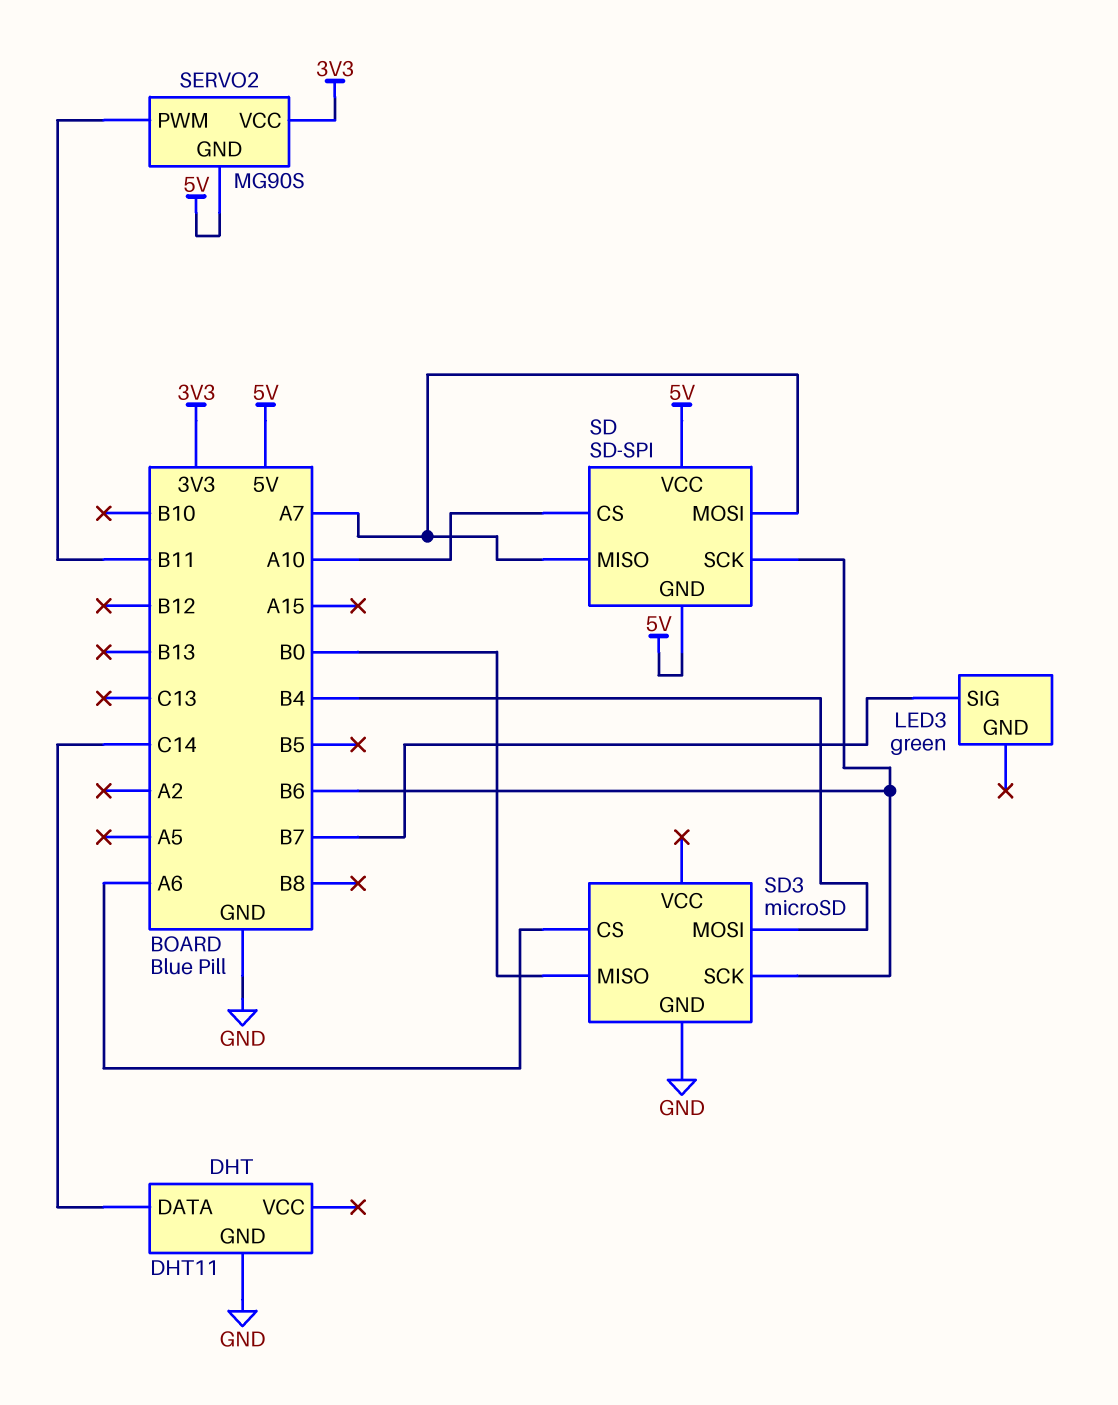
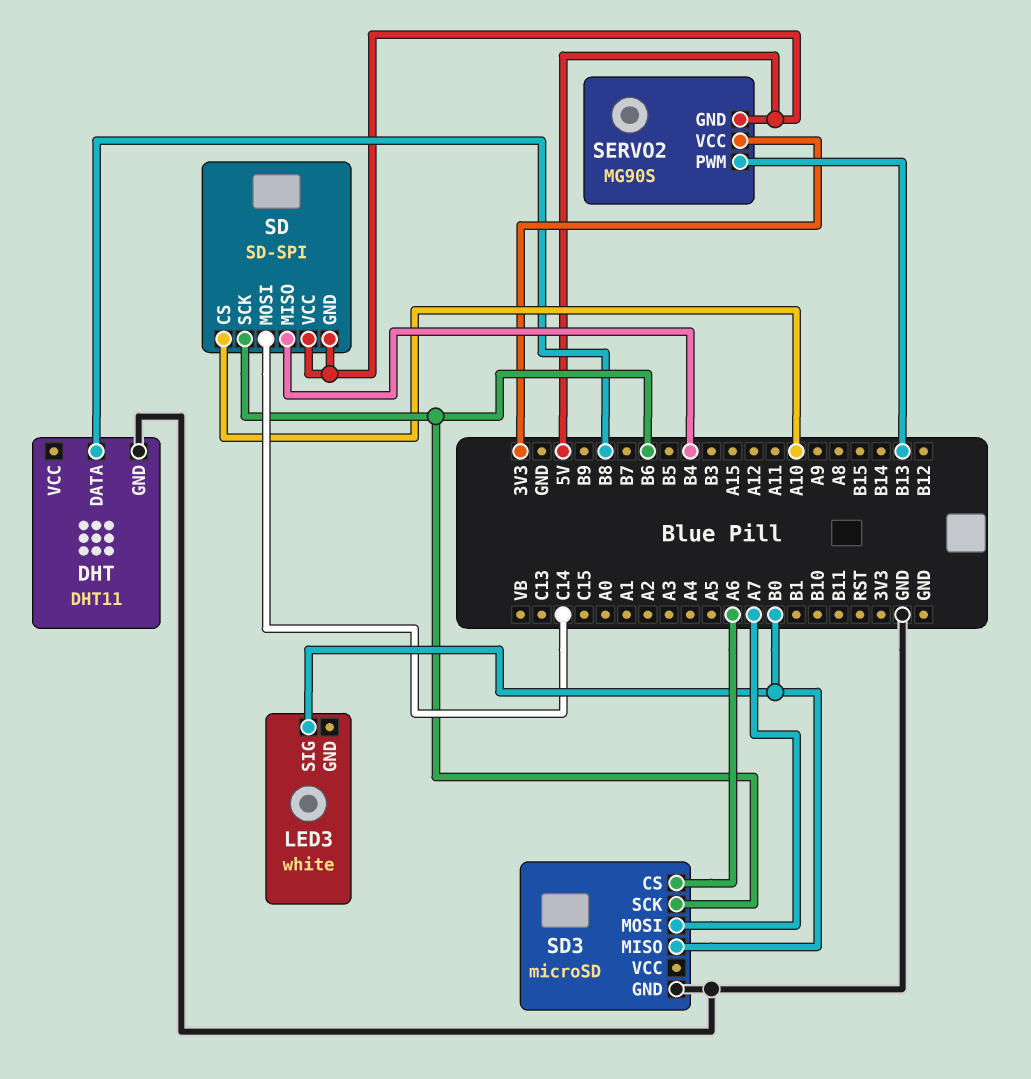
DHT pin DATA: C14 -> B8
LED3: green -> white
LED3 pin SIG: B7 -> B0
SD pin MISO: A7 -> B4
SD pin MOSI: A7 -> C14
SD3 pin MOSI: B4 -> A7
SERVO2 pin PWM: B11 -> B13

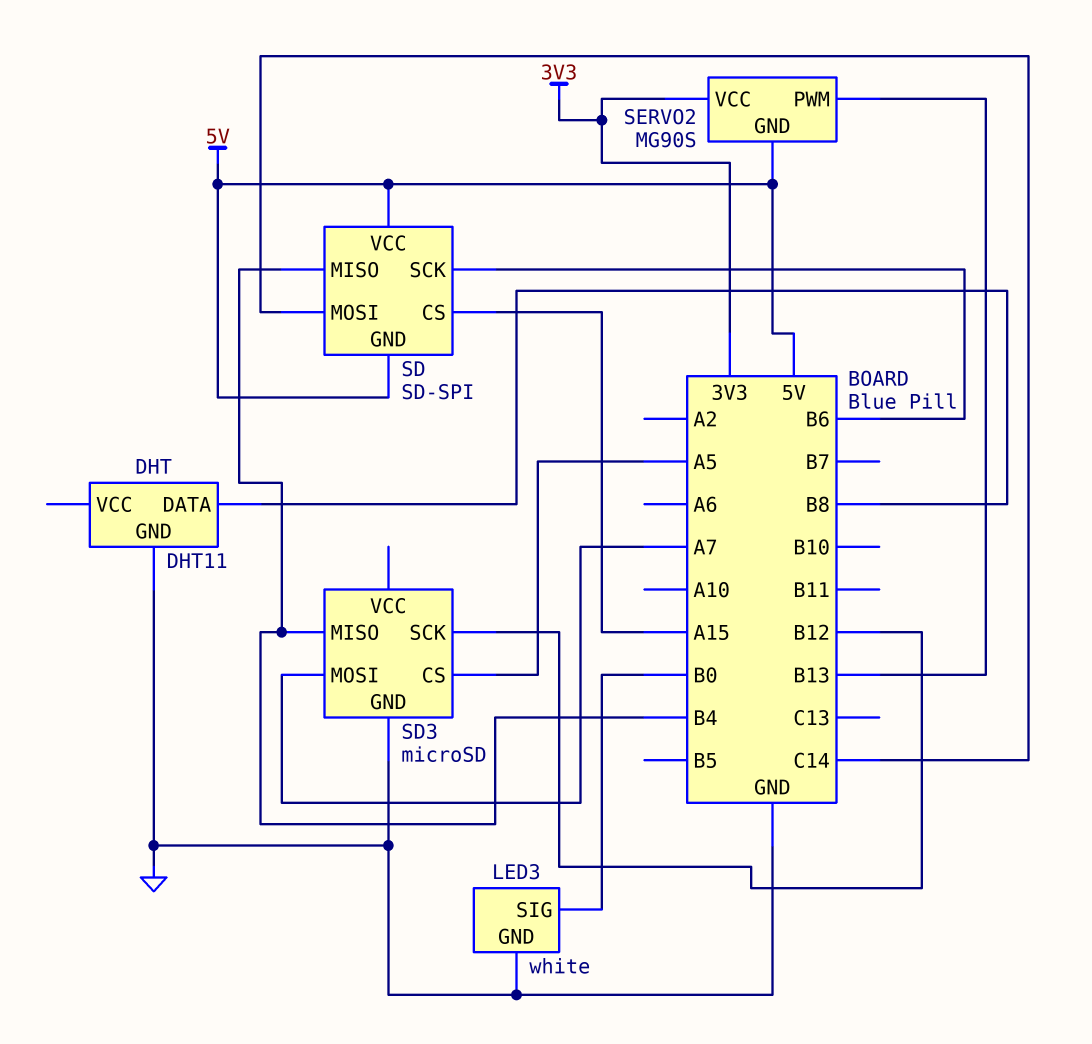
LED3 pin GND: none -> GND
SD pin CS: A10 -> A15
SD3 pin CS: A6 -> A5
SD3 pin MISO: B0 -> B4
SD3 pin SCK: B6 -> B12

